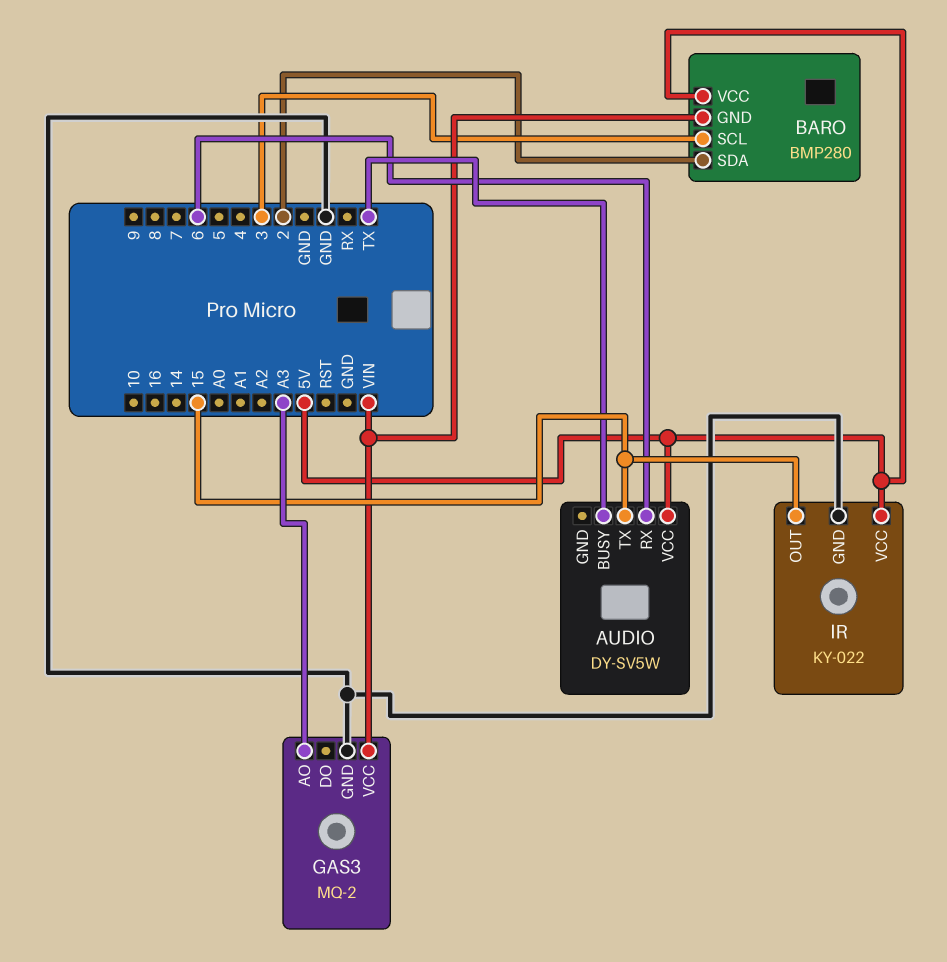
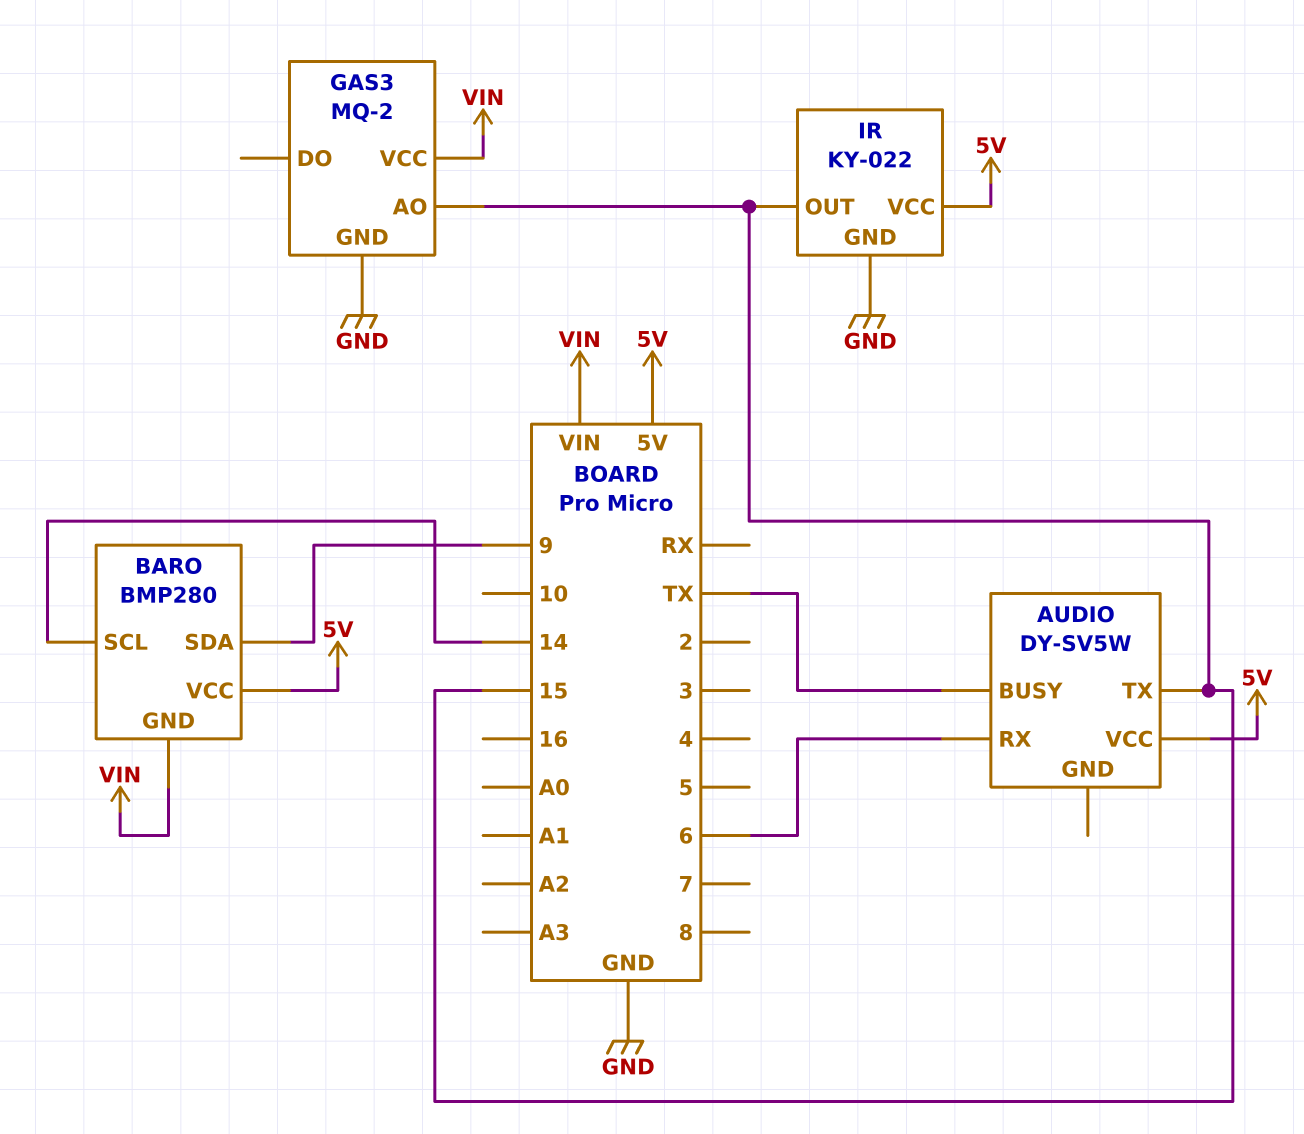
BARO pin SCL: 3 -> 14
BARO pin SDA: 2 -> 9
GAS3 pin AO: A3 -> 15

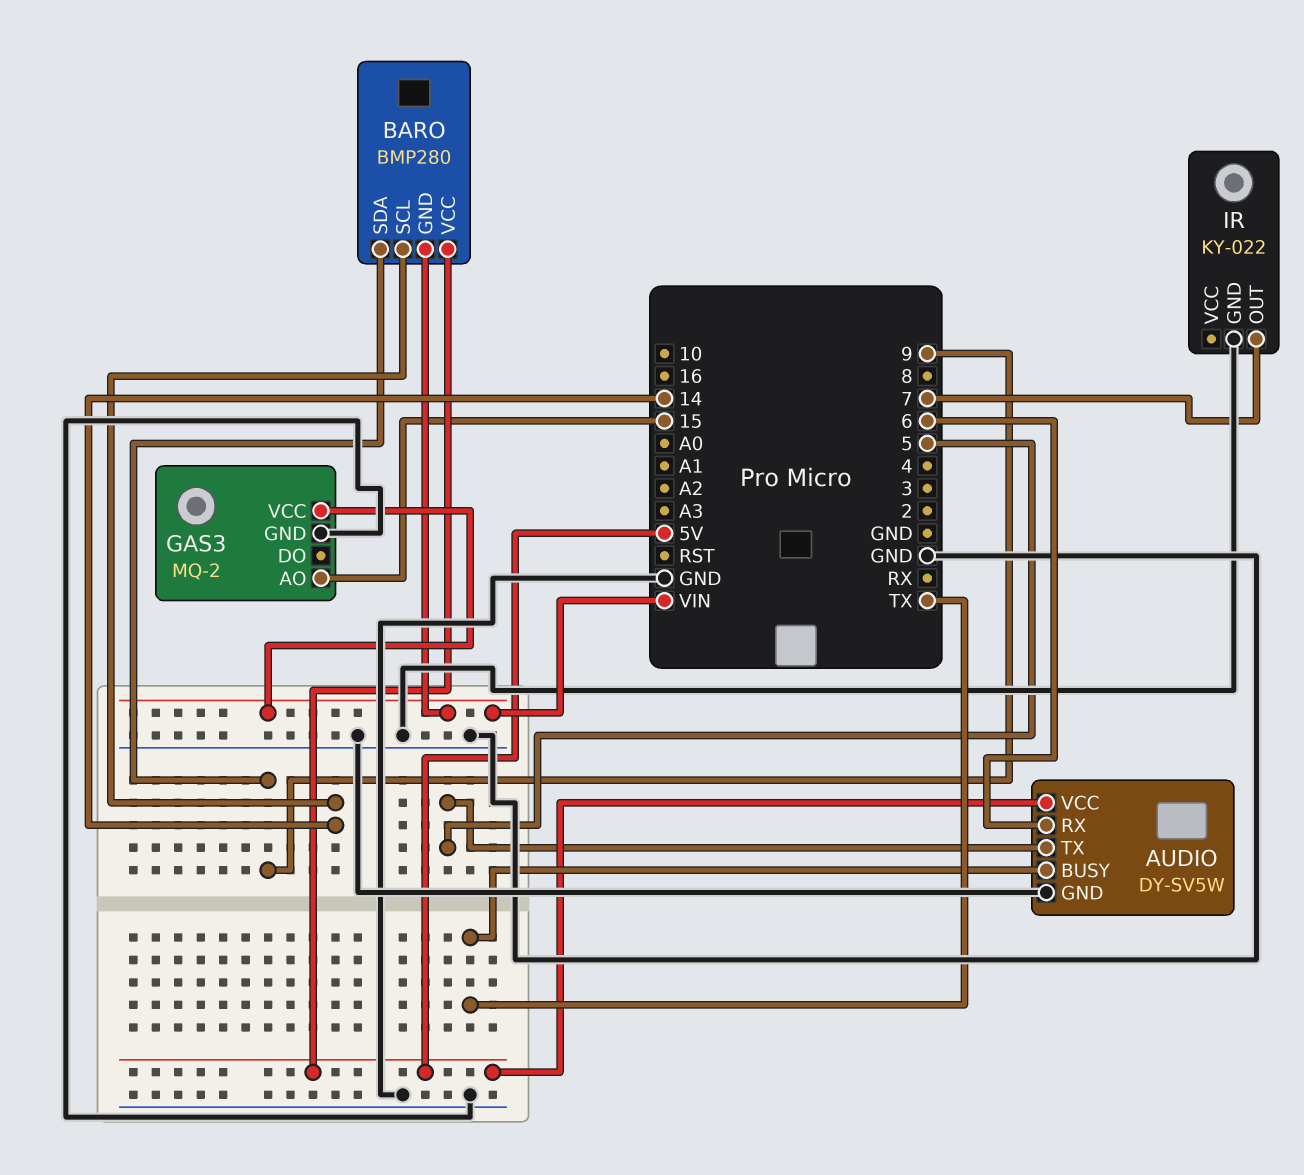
AUDIO pin GND: none -> GND
AUDIO pin TX: 15 -> 5
IR pin OUT: 15 -> 7
IR pin VCC: 5V -> none

